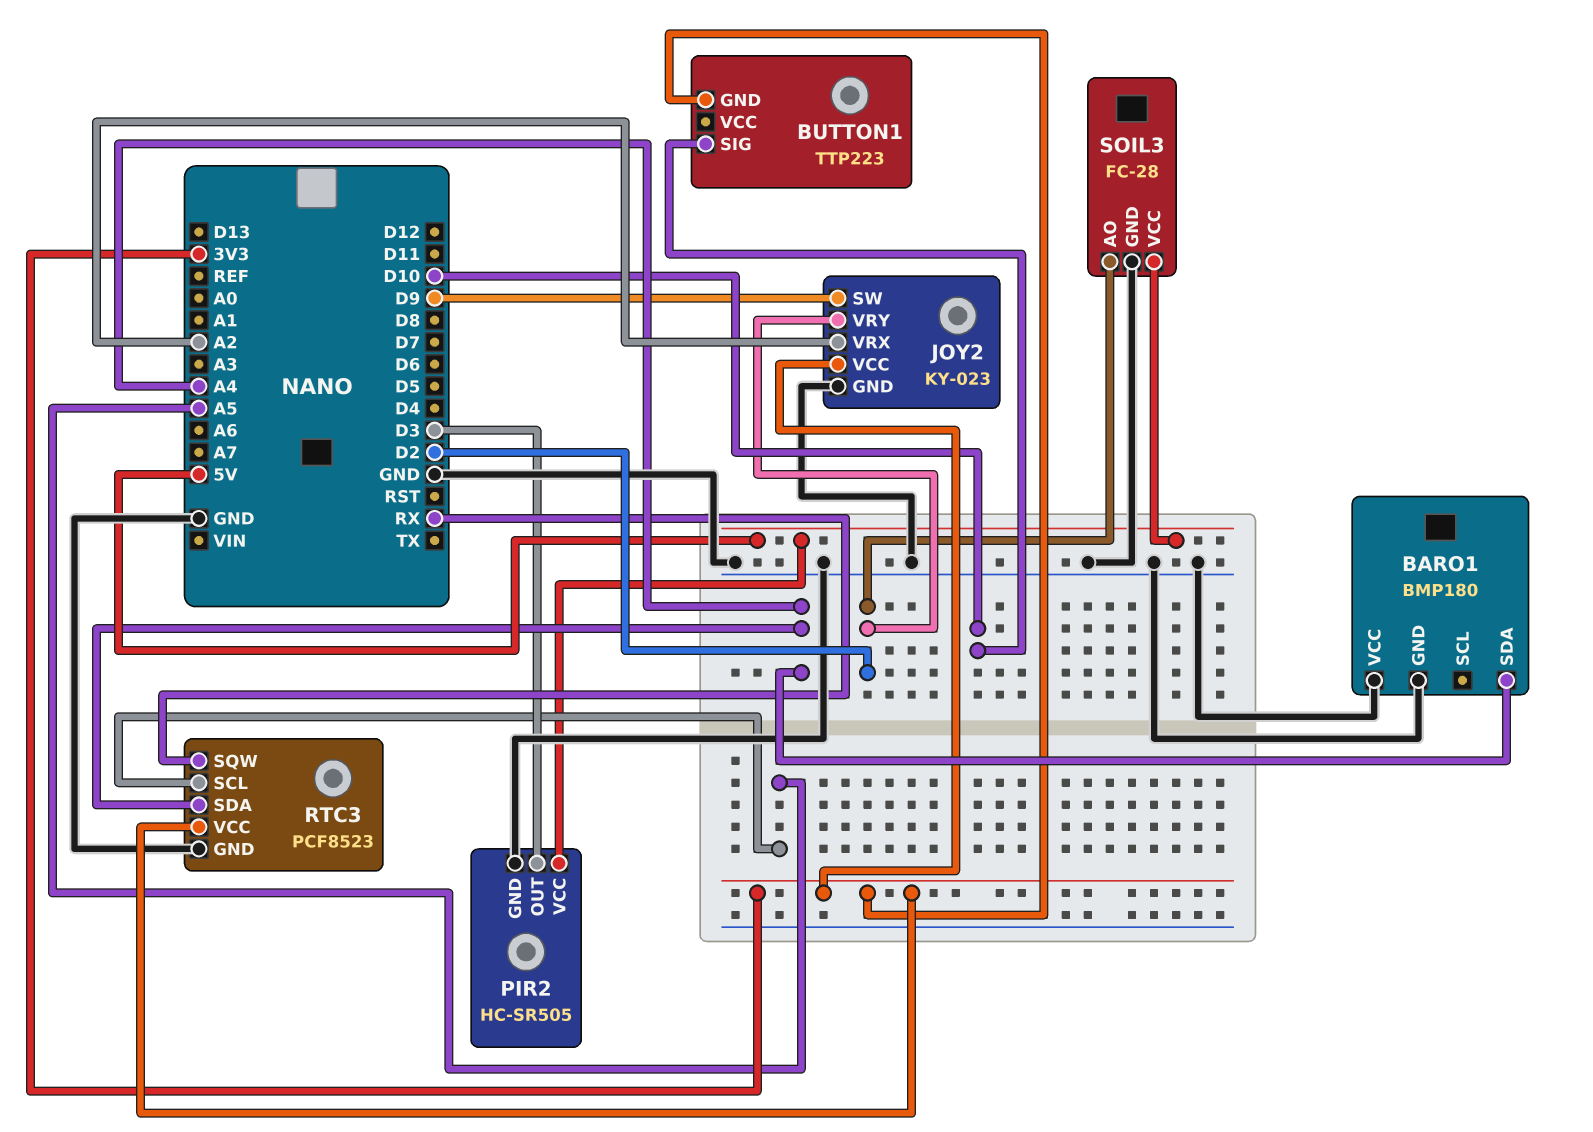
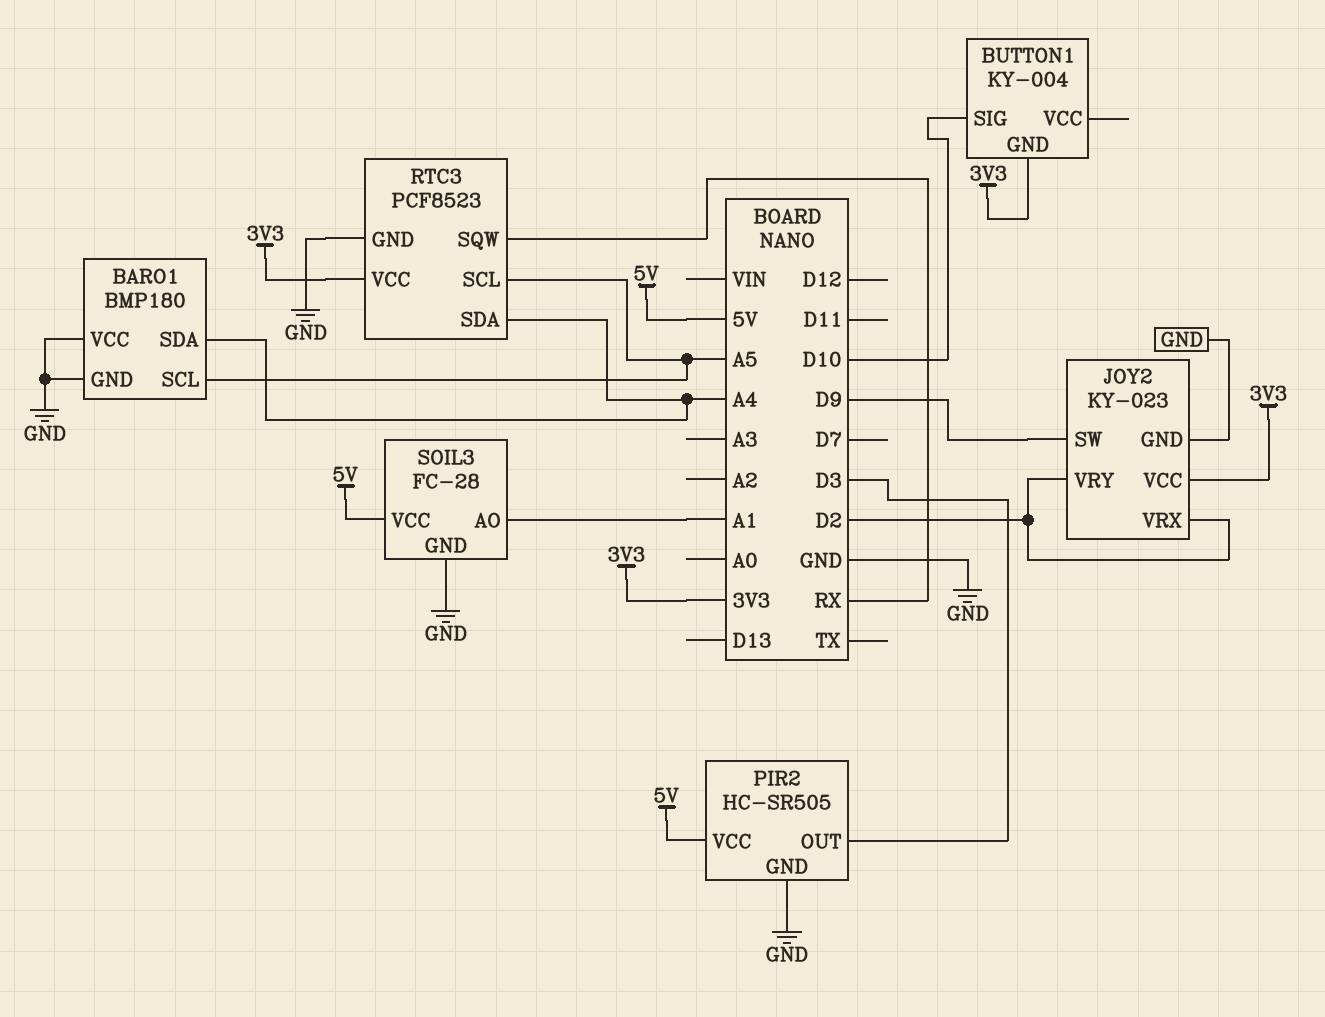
BARO1 pin SCL: none -> A5
BUTTON1: TTP223 -> KY-004
JOY2 pin VRX: A2 -> D2
SOIL3 pin AO: D2 -> A1

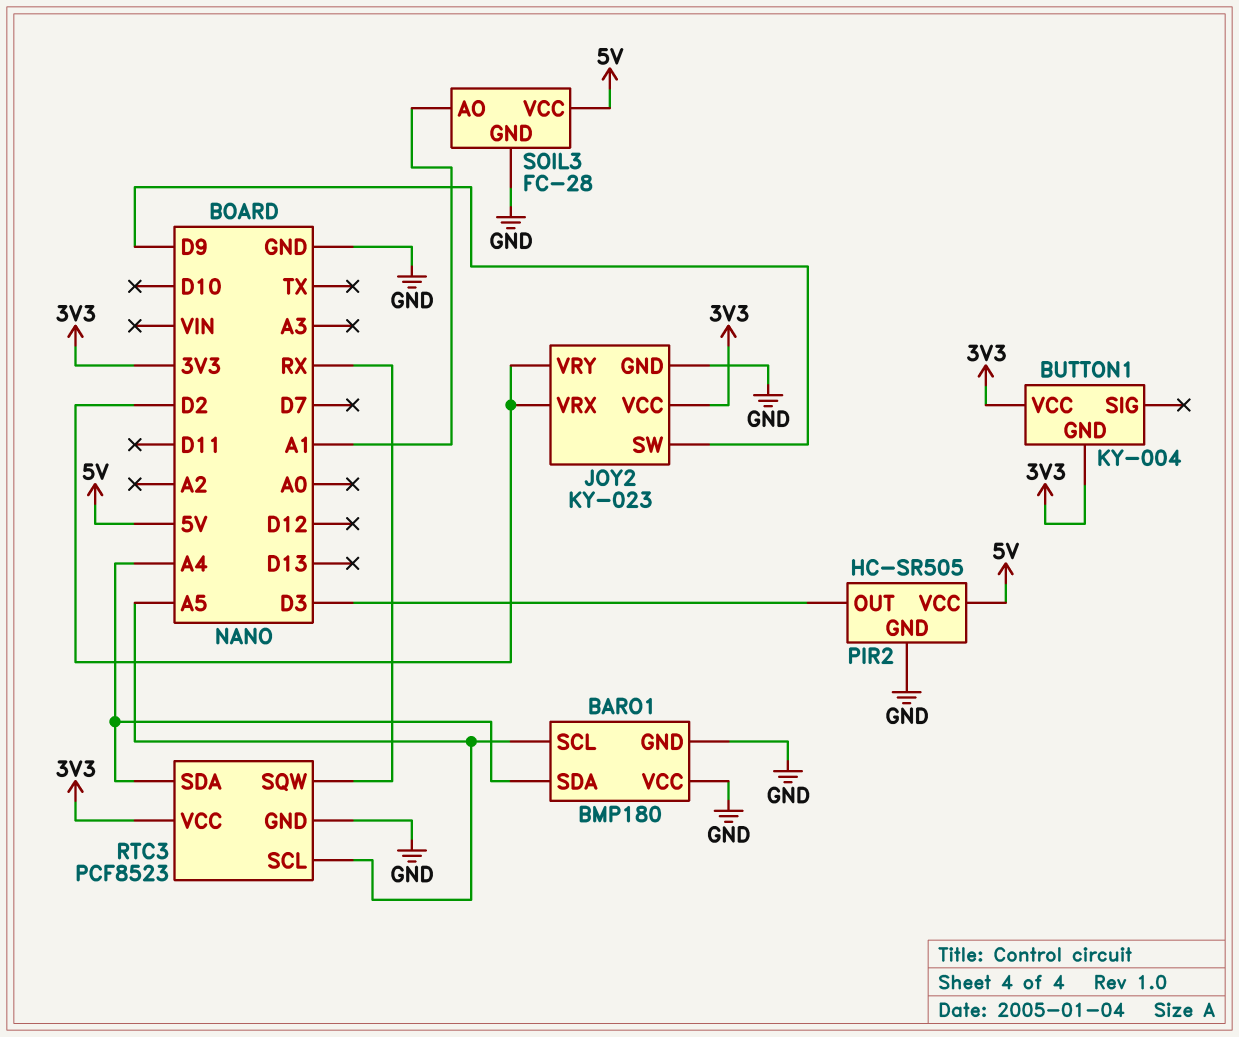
BUTTON1 pin SIG: D10 -> none
BUTTON1 pin VCC: none -> 3V3

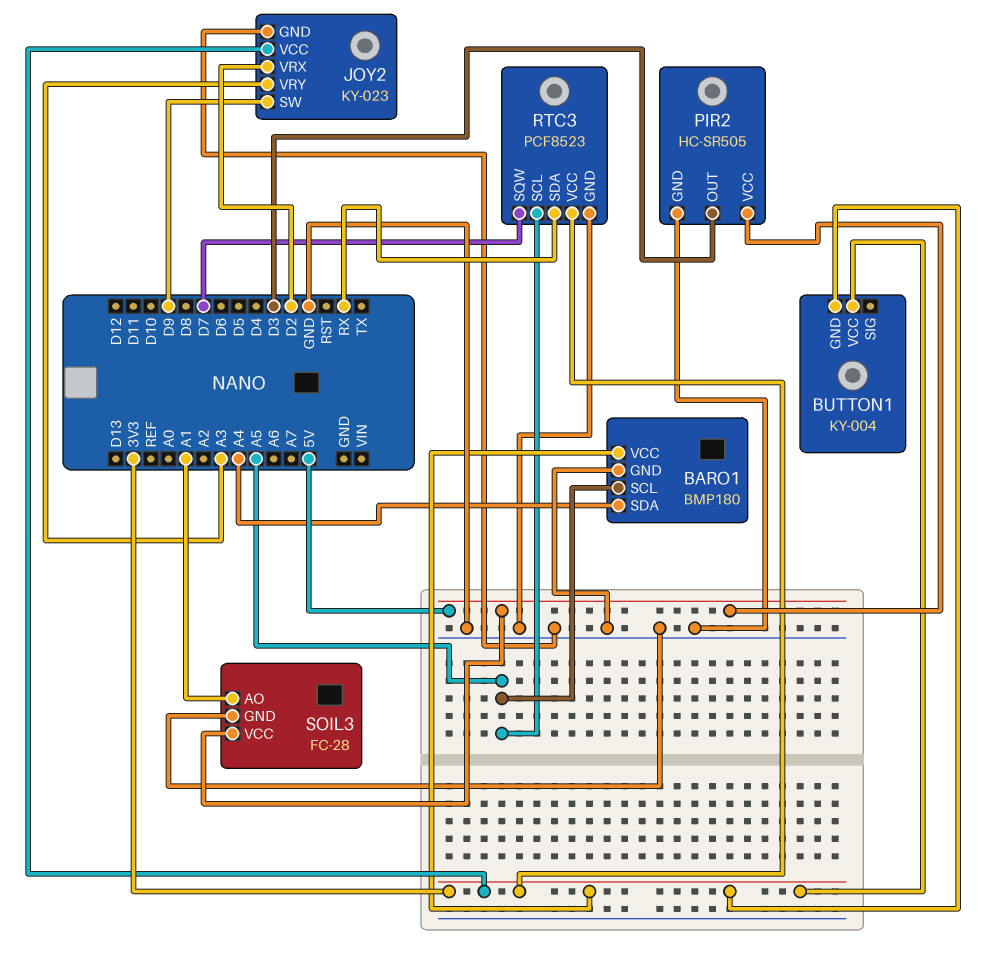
BARO1 pin VCC: GND -> 3V3
JOY2 pin VRY: D2 -> A3
RTC3 pin SDA: A4 -> RX
RTC3 pin SQW: RX -> D7

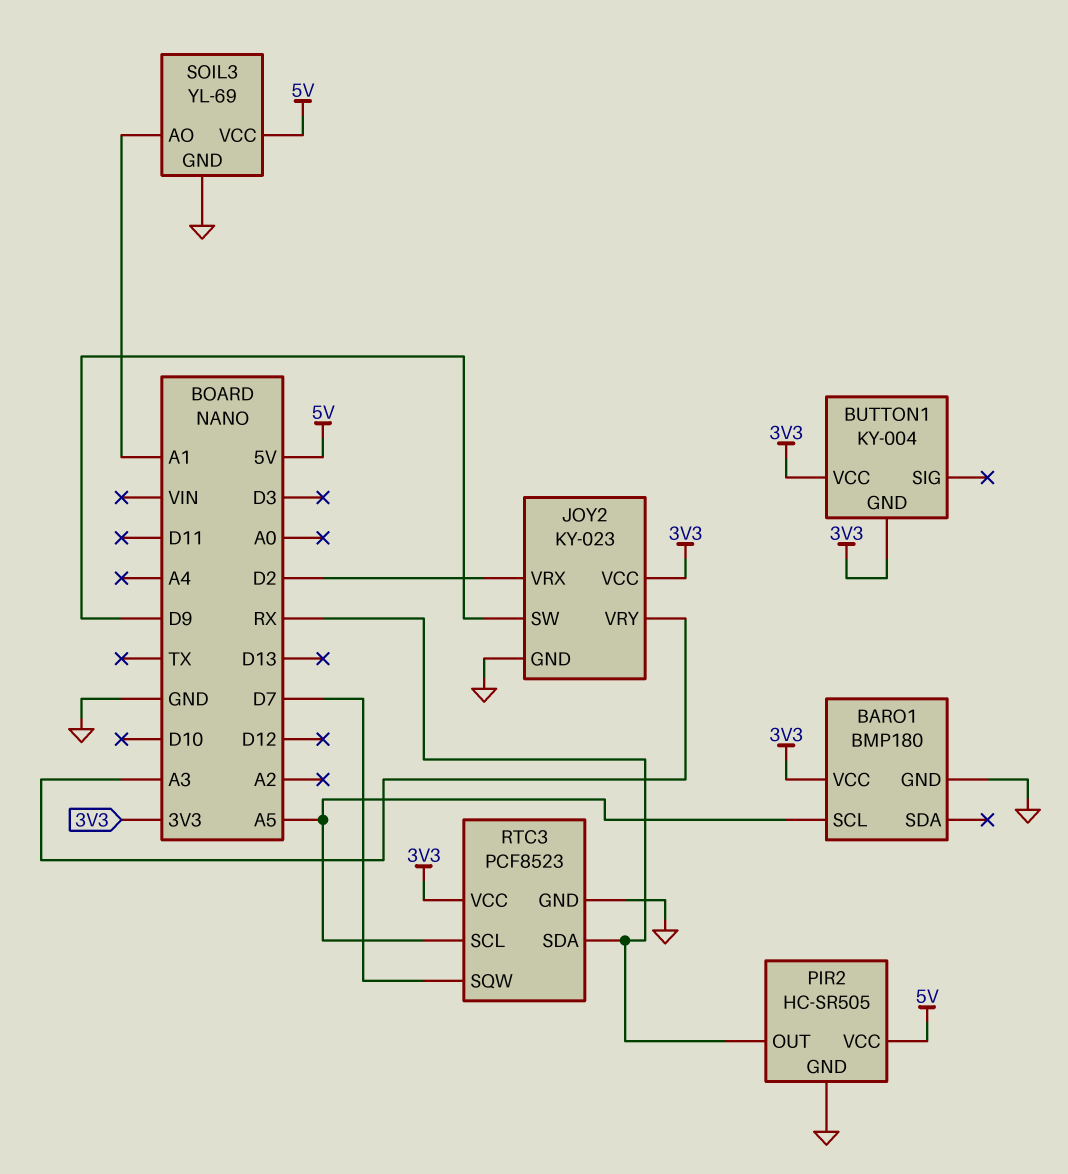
BARO1 pin SDA: A4 -> none
PIR2 pin OUT: D3 -> RX
SOIL3: FC-28 -> YL-69

